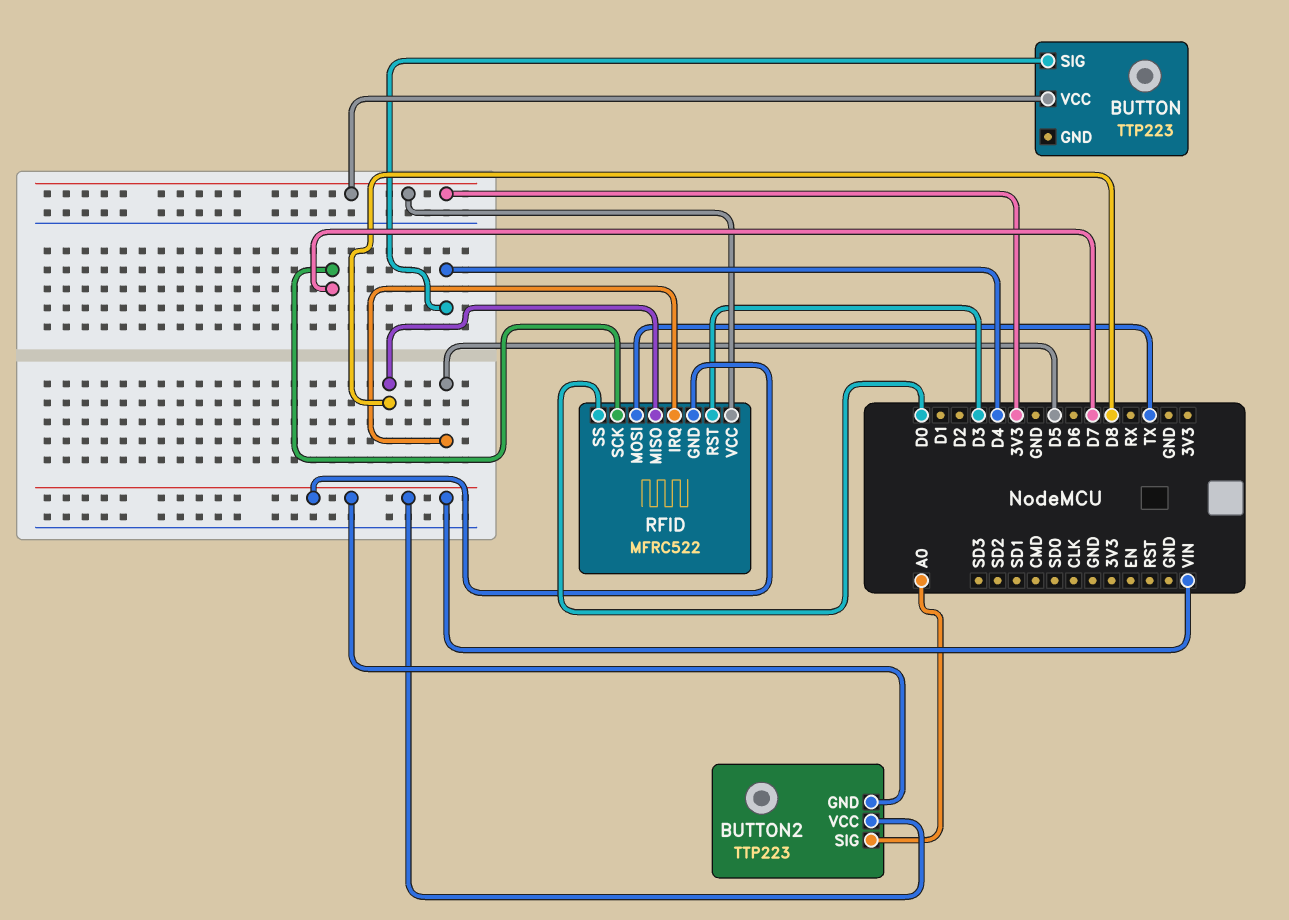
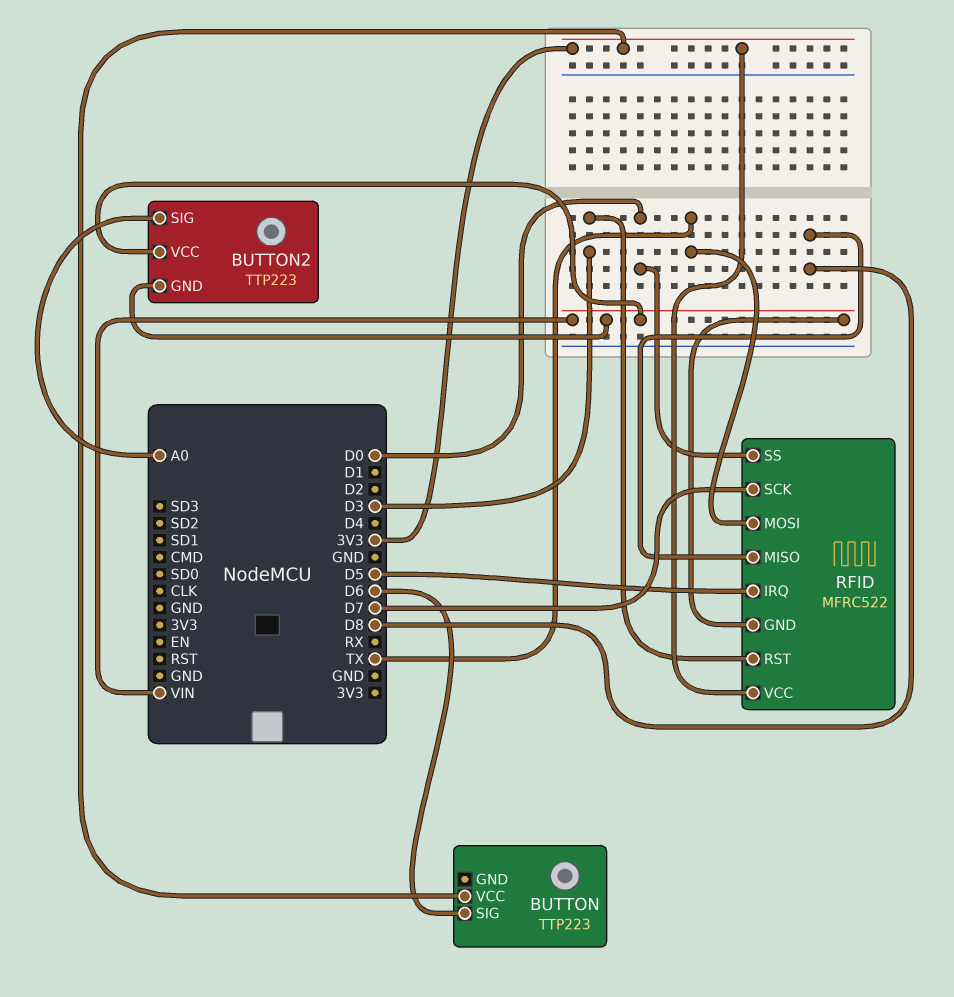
BUTTON pin SIG: D4 -> D6

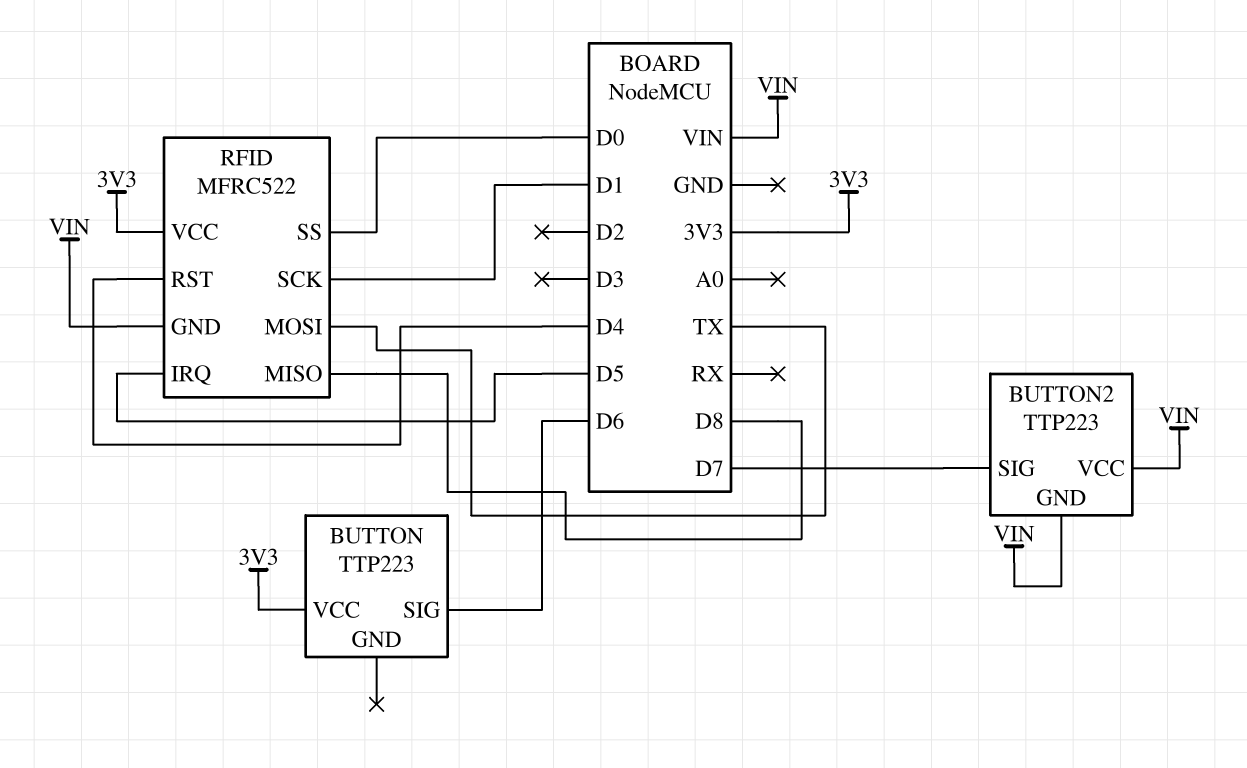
BUTTON2 pin SIG: A0 -> D7
RFID pin RST: D3 -> D4
RFID pin SCK: D7 -> D1

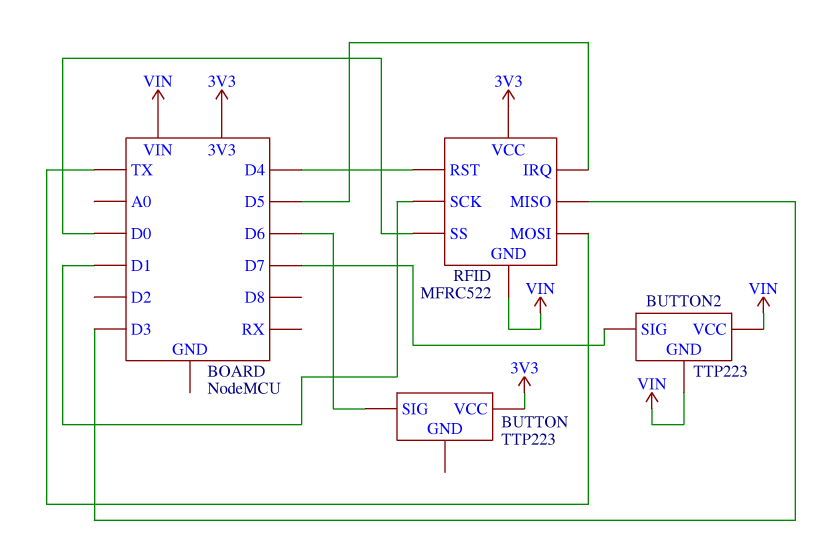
RFID pin MISO: D8 -> D3

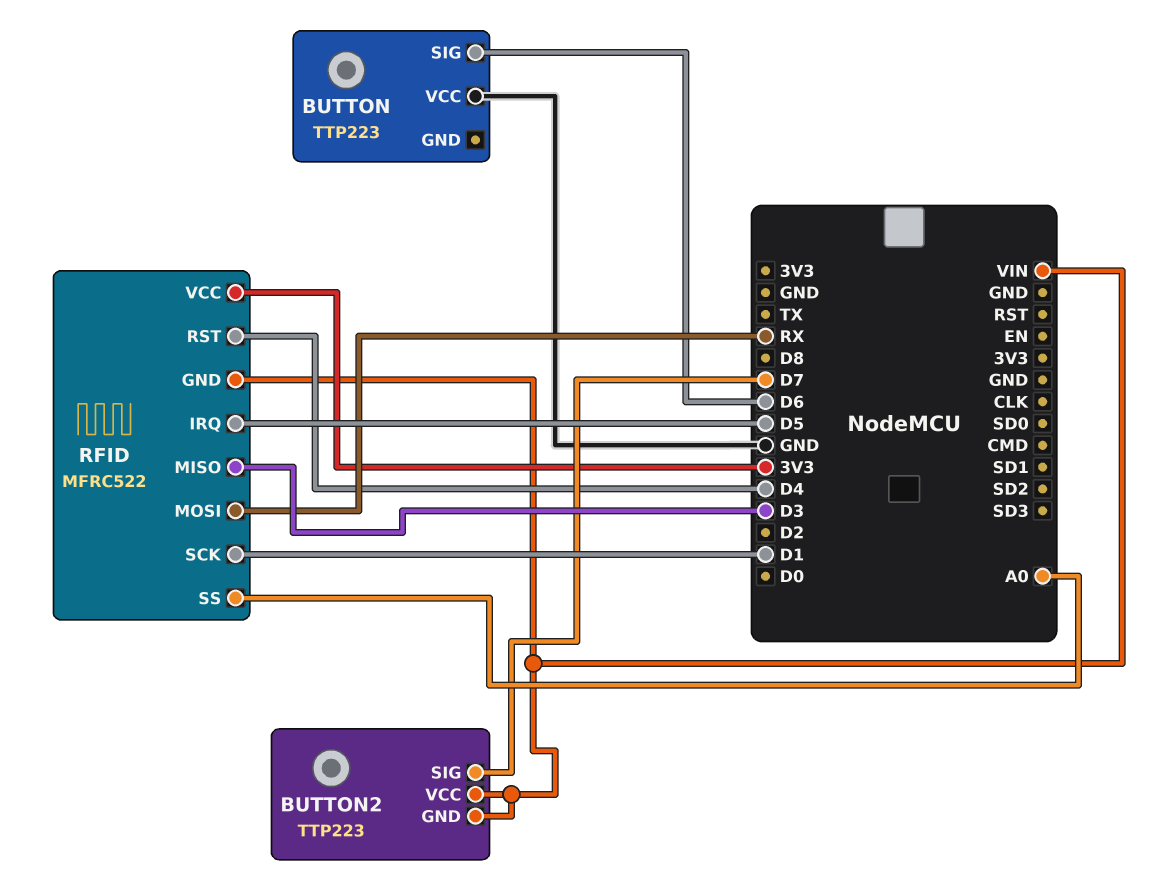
BUTTON pin VCC: 3V3 -> GND
RFID pin MOSI: TX -> RX
RFID pin SS: D0 -> A0

